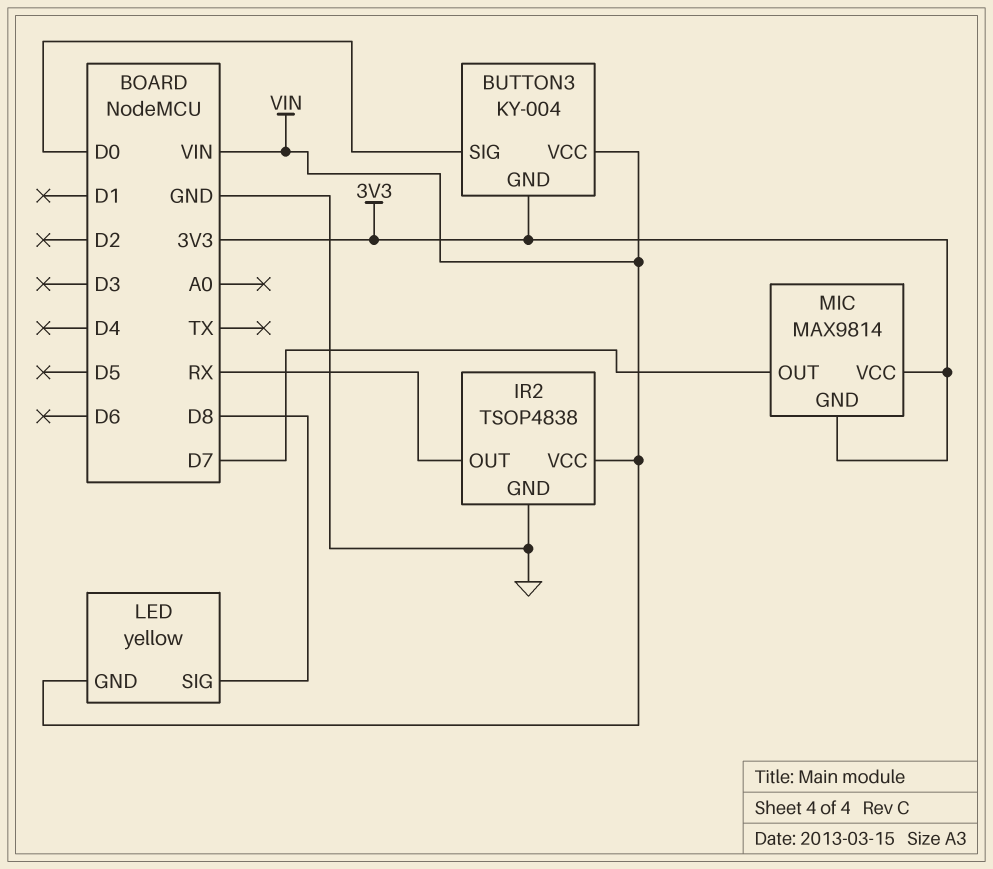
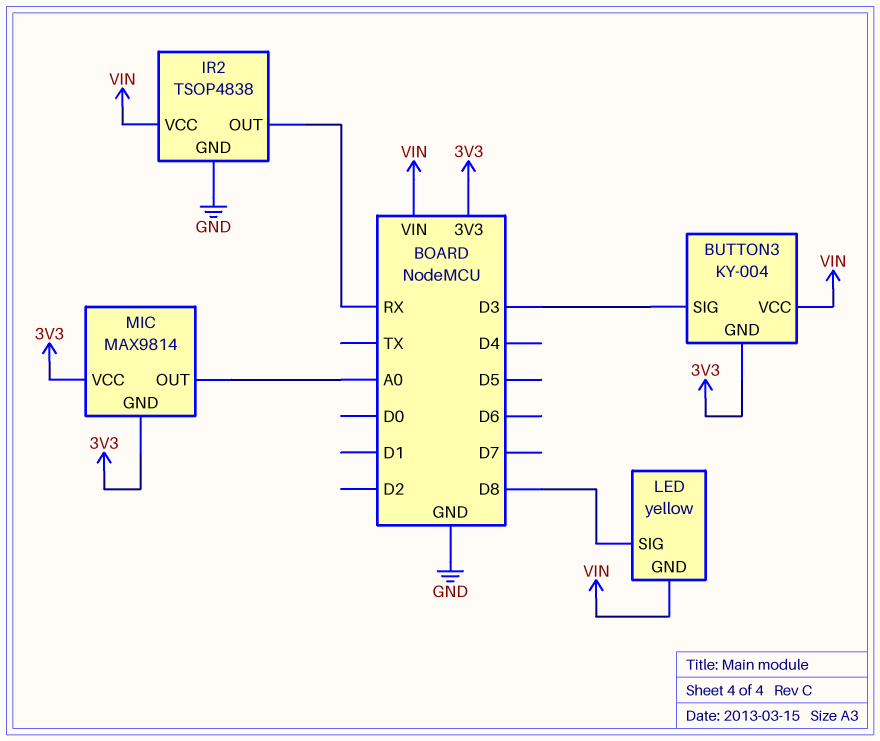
BUTTON3 pin SIG: D0 -> D3
MIC pin OUT: D7 -> A0

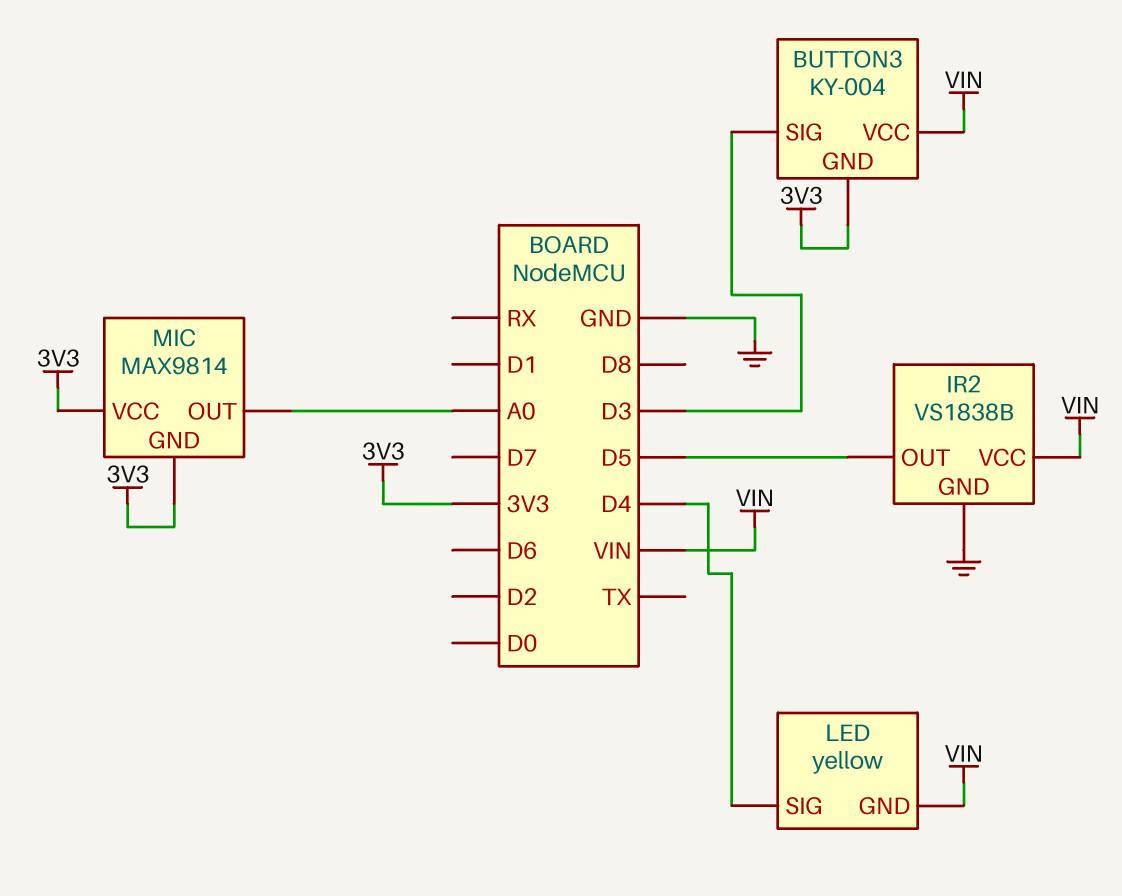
IR2: TSOP4838 -> VS1838B
IR2 pin OUT: RX -> D5
LED pin SIG: D8 -> D4

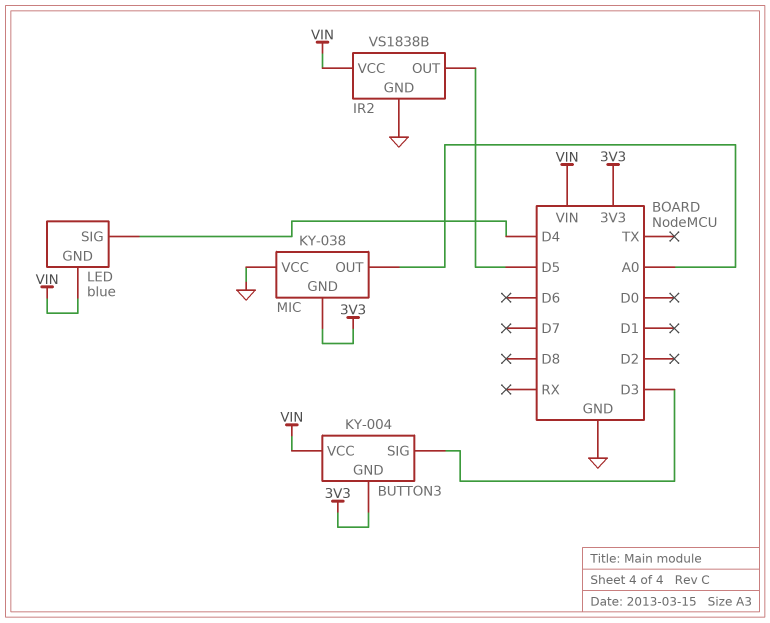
LED: yellow -> blue
MIC: MAX9814 -> KY-038
MIC pin VCC: 3V3 -> GND

